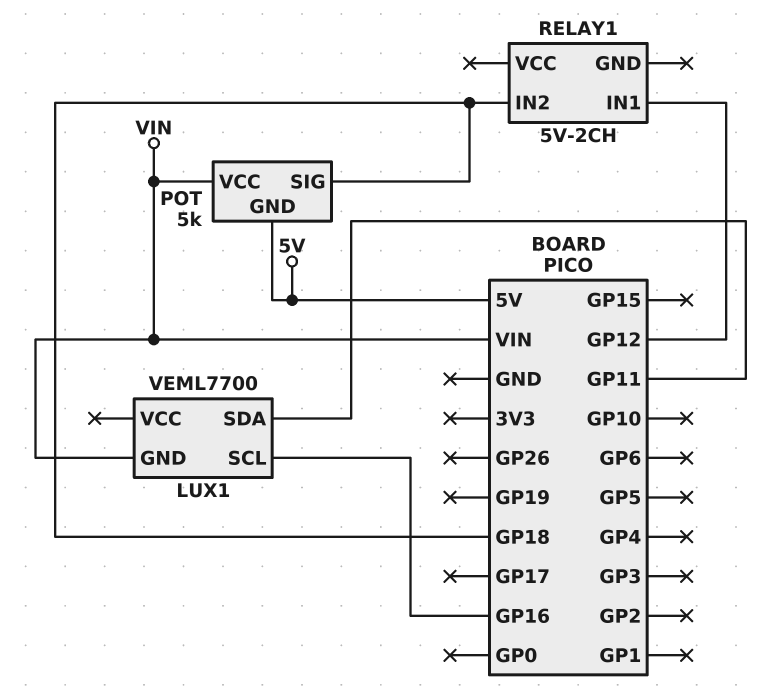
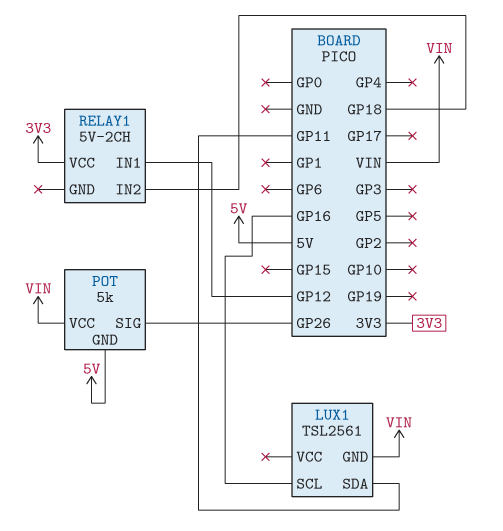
LUX1: VEML7700 -> TSL2561
POT pin SIG: GP18 -> GP26
RELAY1 pin VCC: none -> 3V3

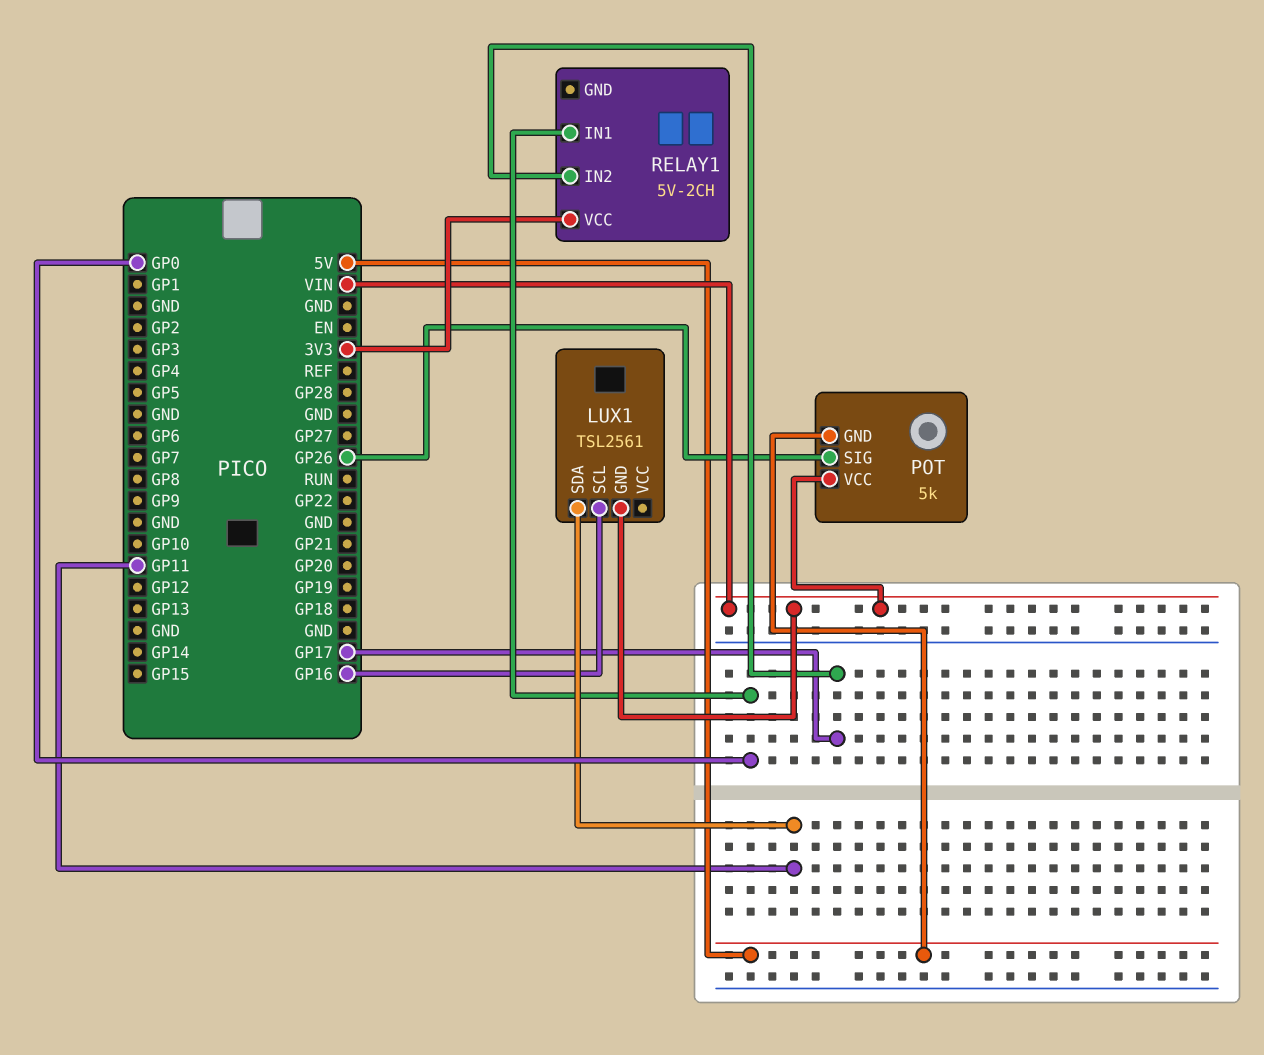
RELAY1 pin IN1: GP12 -> GP0
RELAY1 pin IN2: GP18 -> GP17

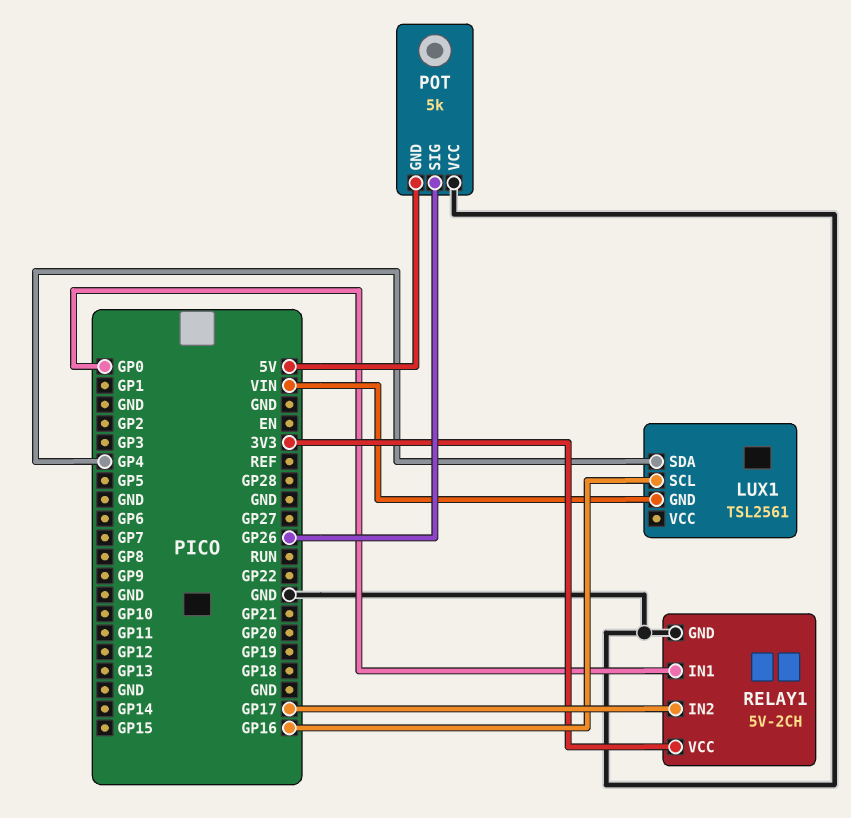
LUX1 pin SDA: GP11 -> GP4
POT pin VCC: VIN -> GND
RELAY1 pin GND: none -> GND

